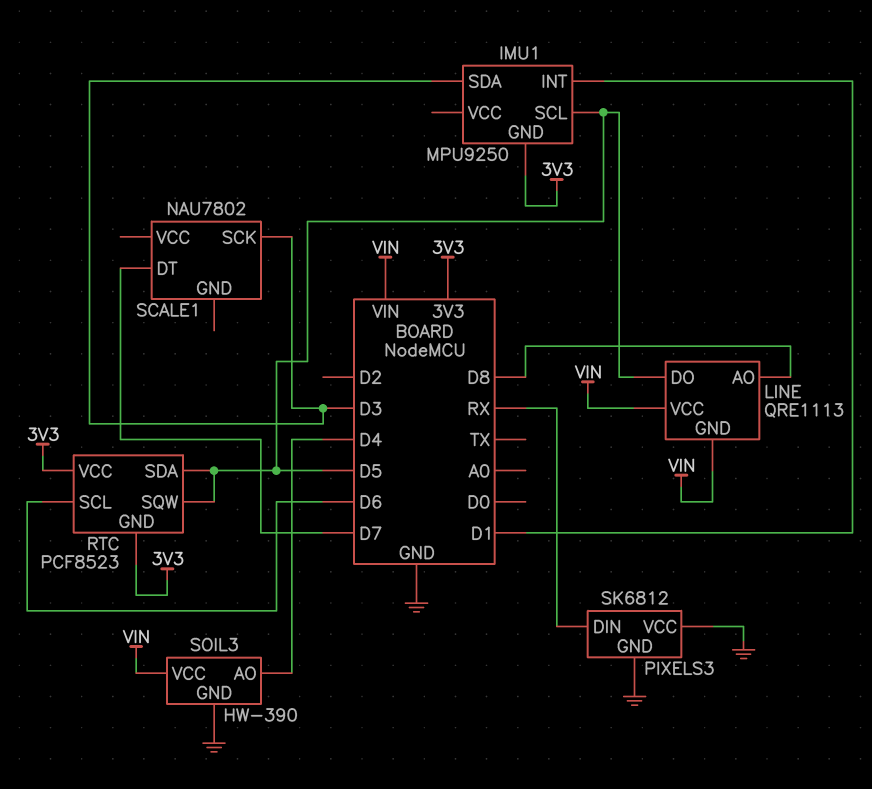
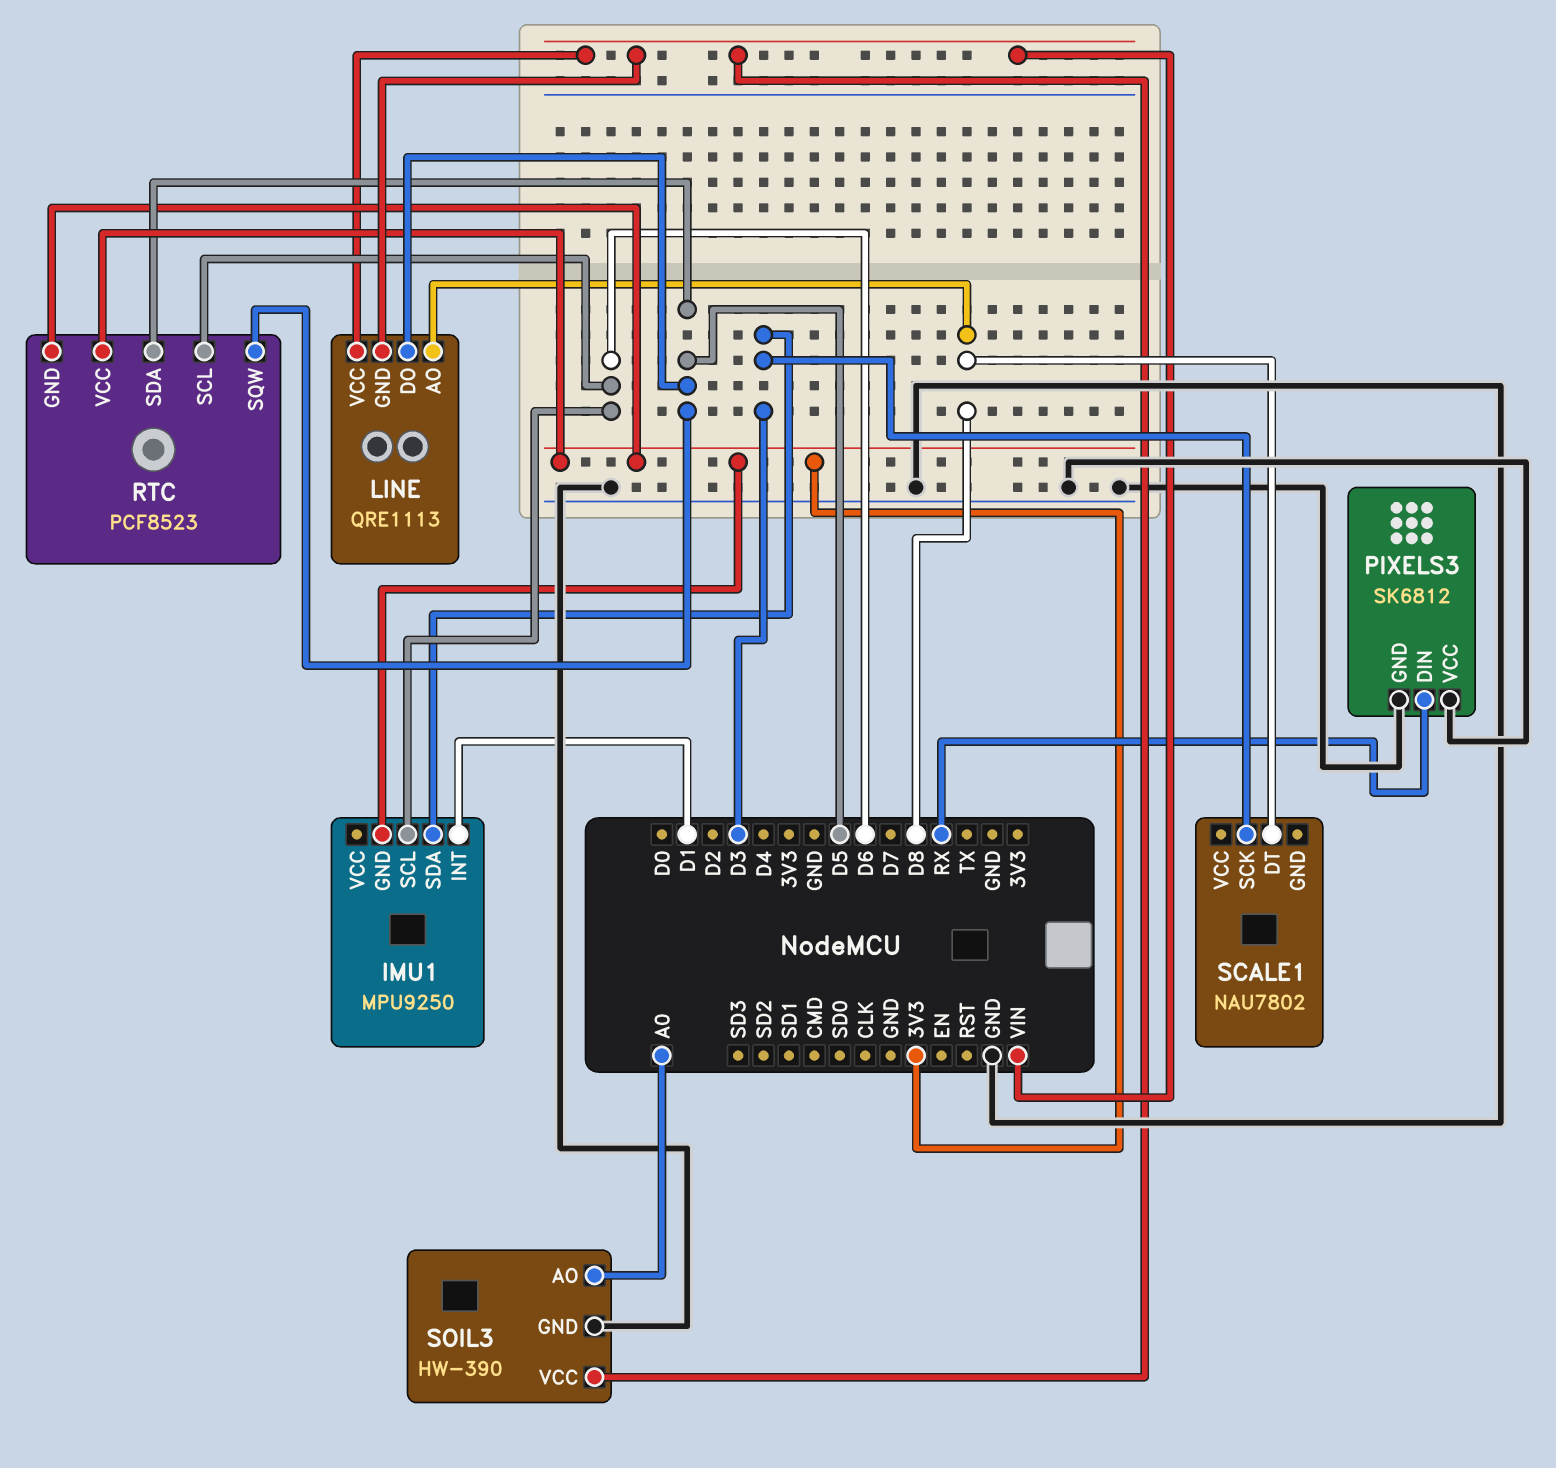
IMU1 pin SCL: D5 -> D6
SCALE1 pin DT: D7 -> D8
SOIL3 pin AO: D4 -> A0

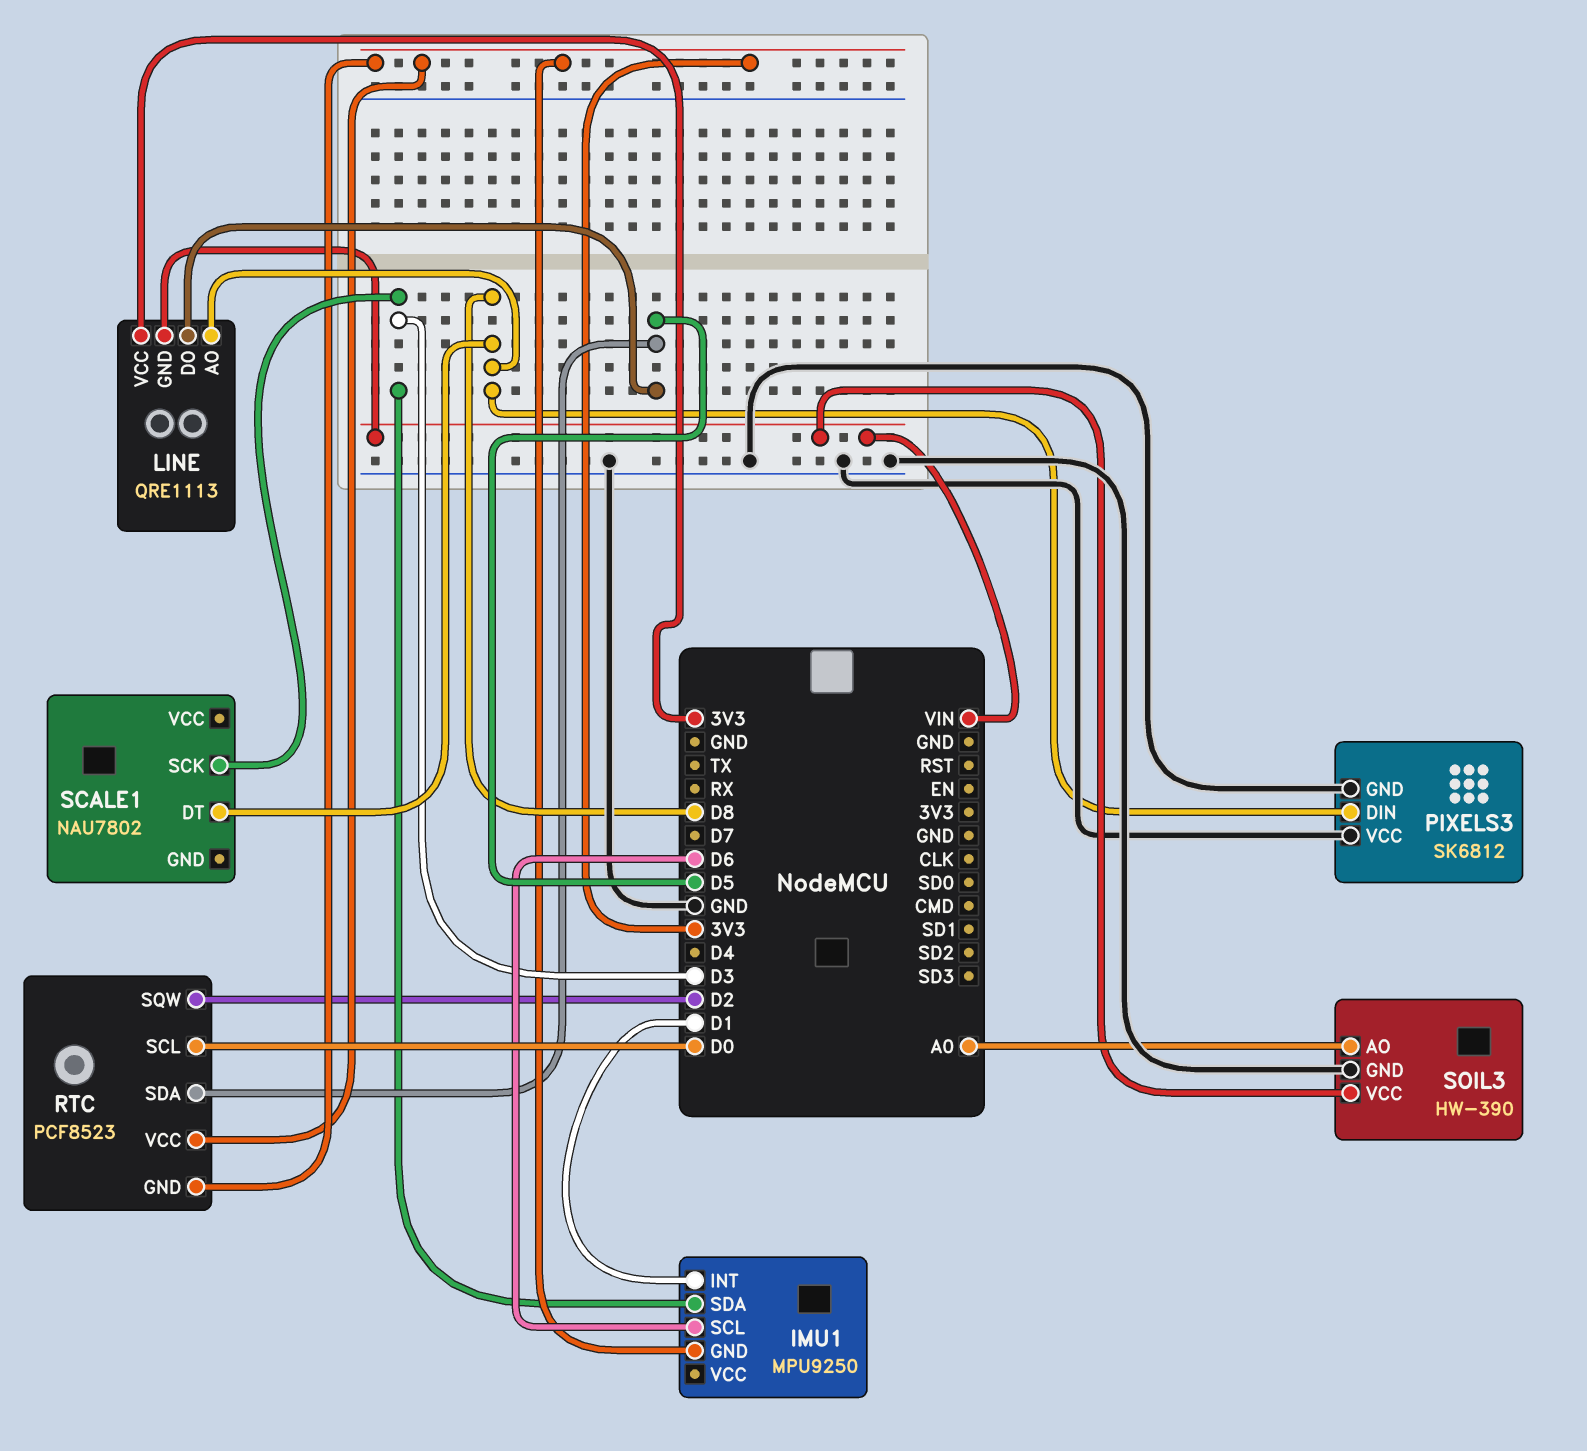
LINE pin VCC: VIN -> 3V3
PIXELS3 pin DIN: RX -> D8
RTC pin SCL: D6 -> D0
RTC pin SQW: D5 -> D2

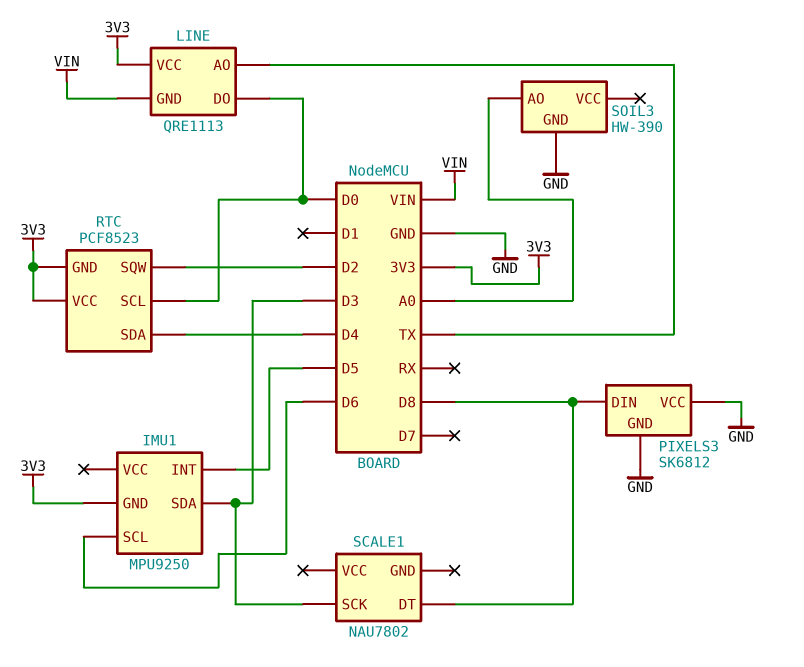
IMU1 pin INT: D1 -> D5
LINE pin AO: D8 -> TX
LINE pin DO: D5 -> D0
RTC pin SDA: D5 -> D4
SOIL3 pin VCC: VIN -> none

